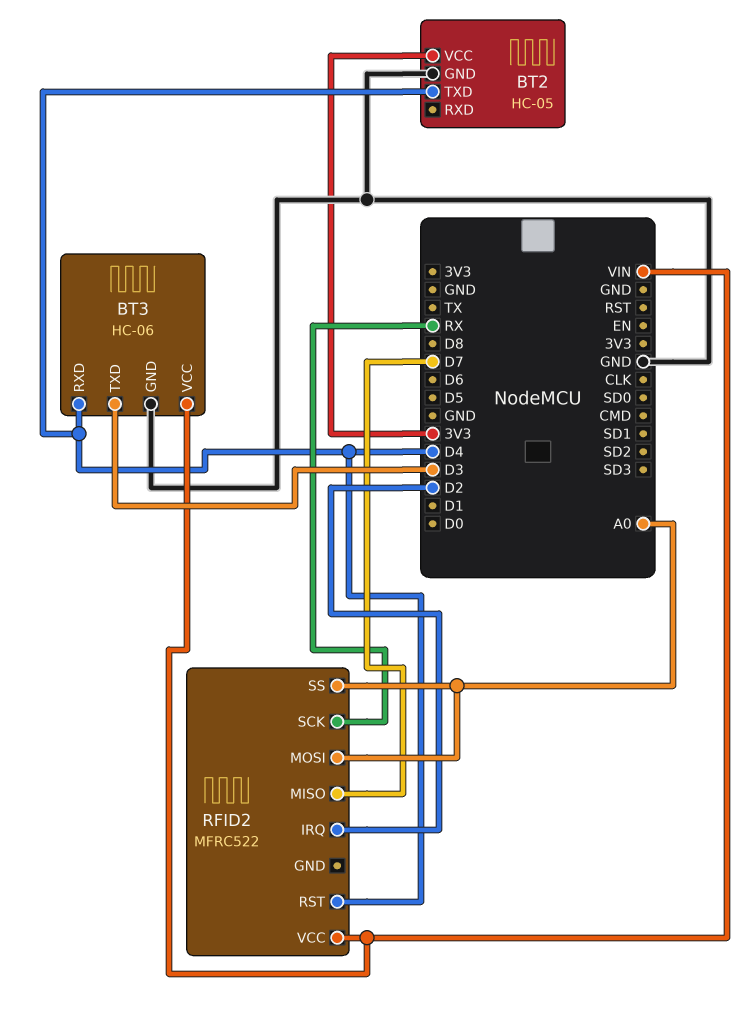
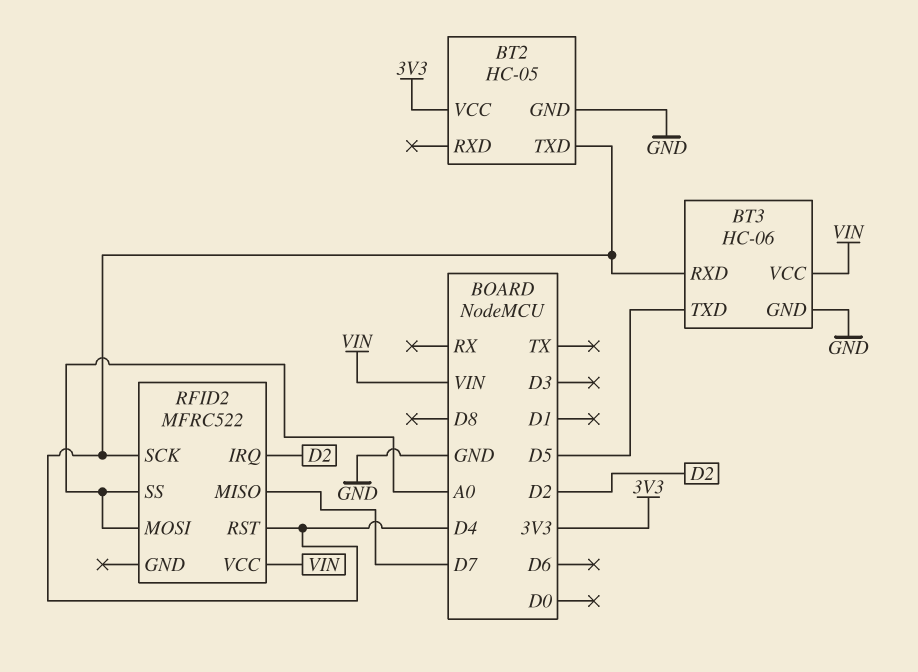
BT3 pin TXD: D3 -> D5
RFID2 pin SCK: RX -> D4

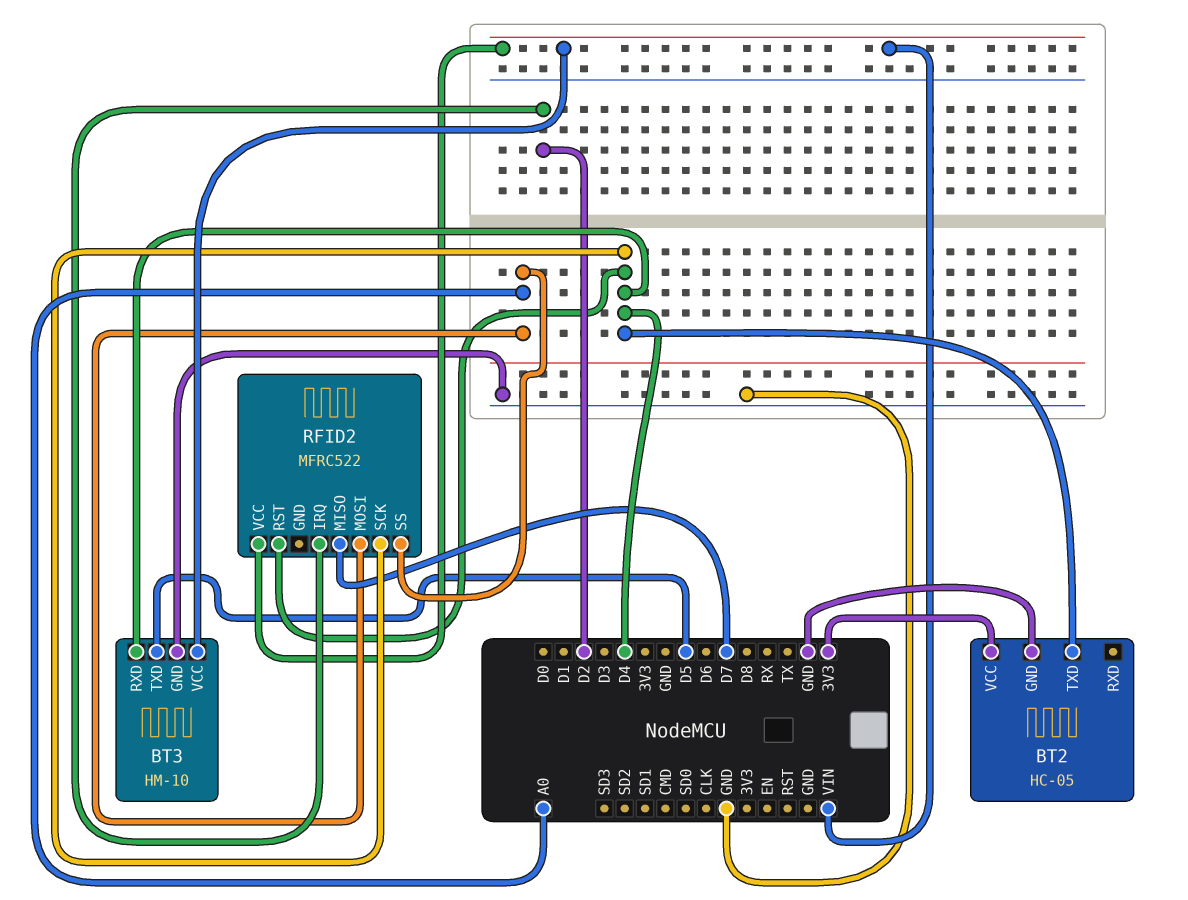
BT3: HC-06 -> HM-10

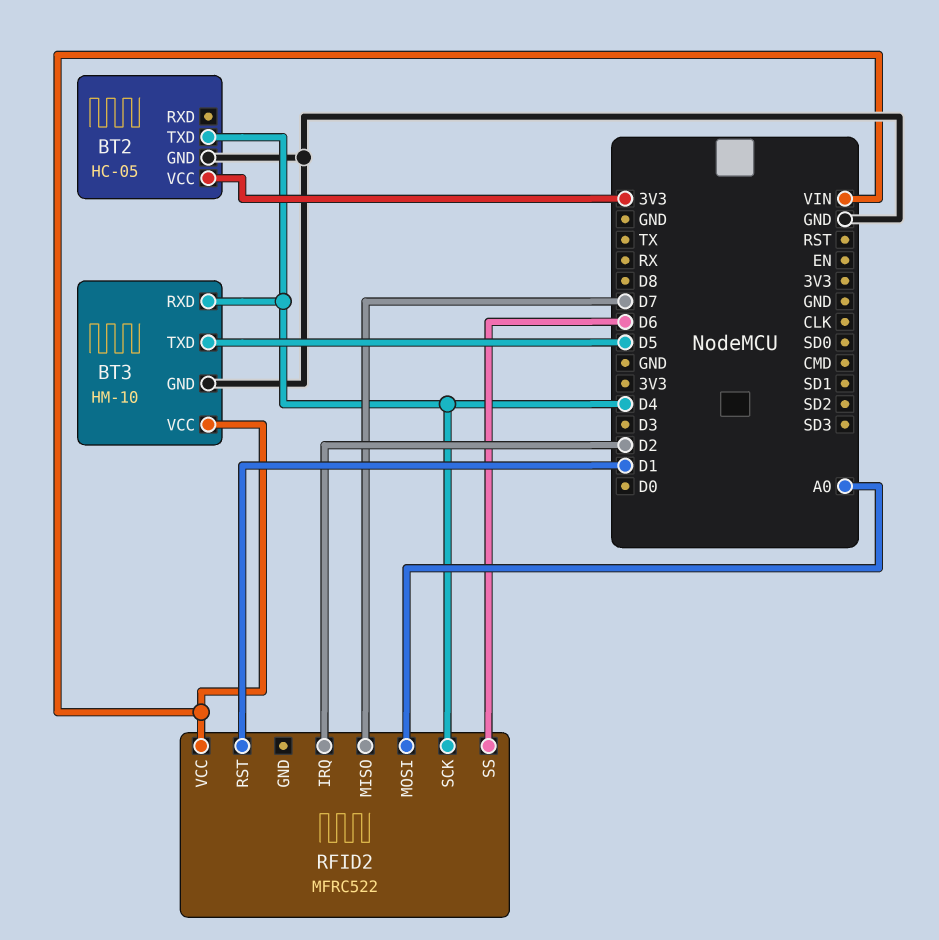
RFID2 pin RST: D4 -> D1
RFID2 pin SS: A0 -> D6

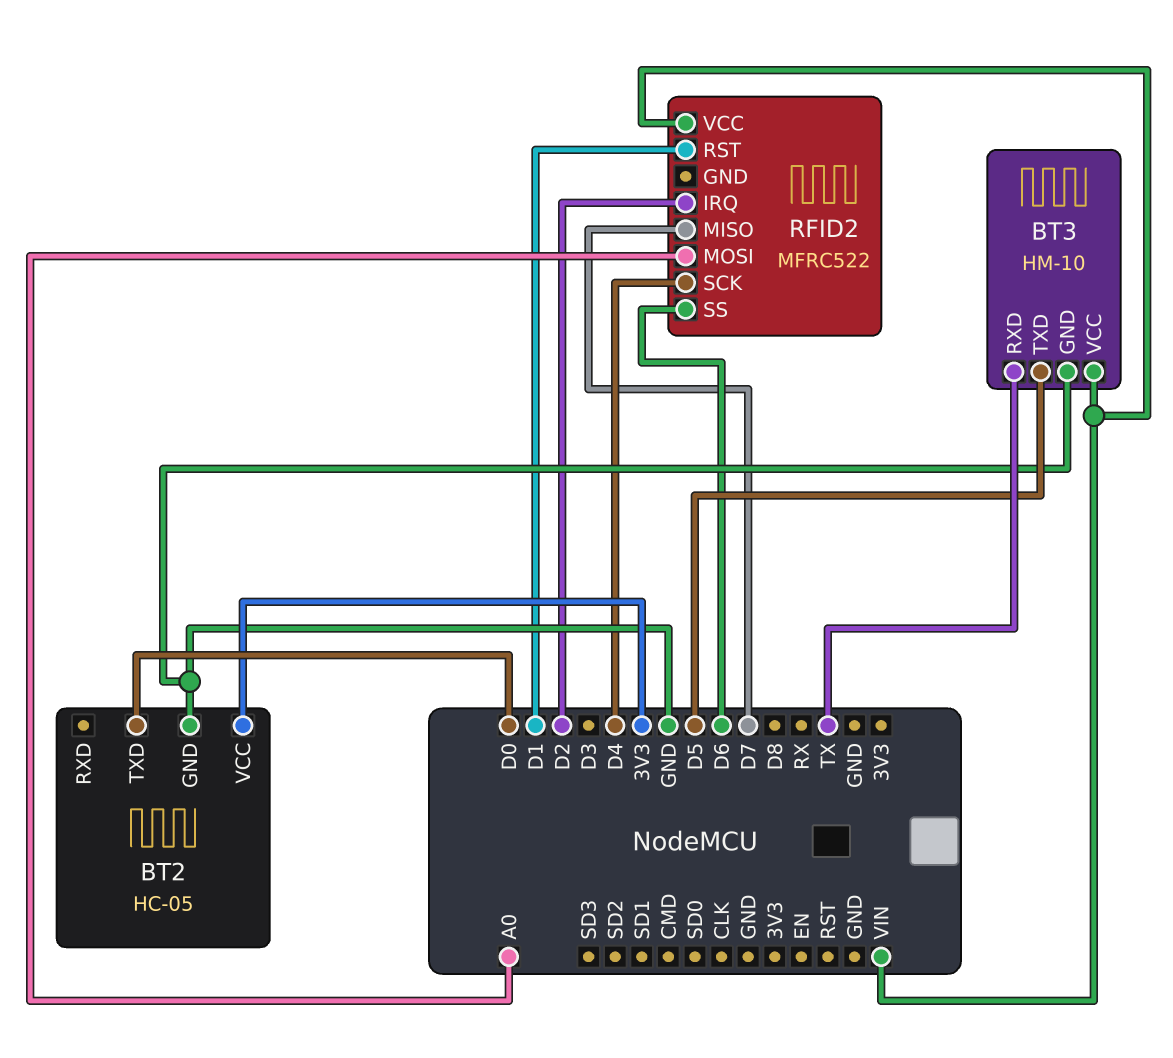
BT2 pin TXD: D4 -> D0
BT3 pin RXD: D4 -> TX

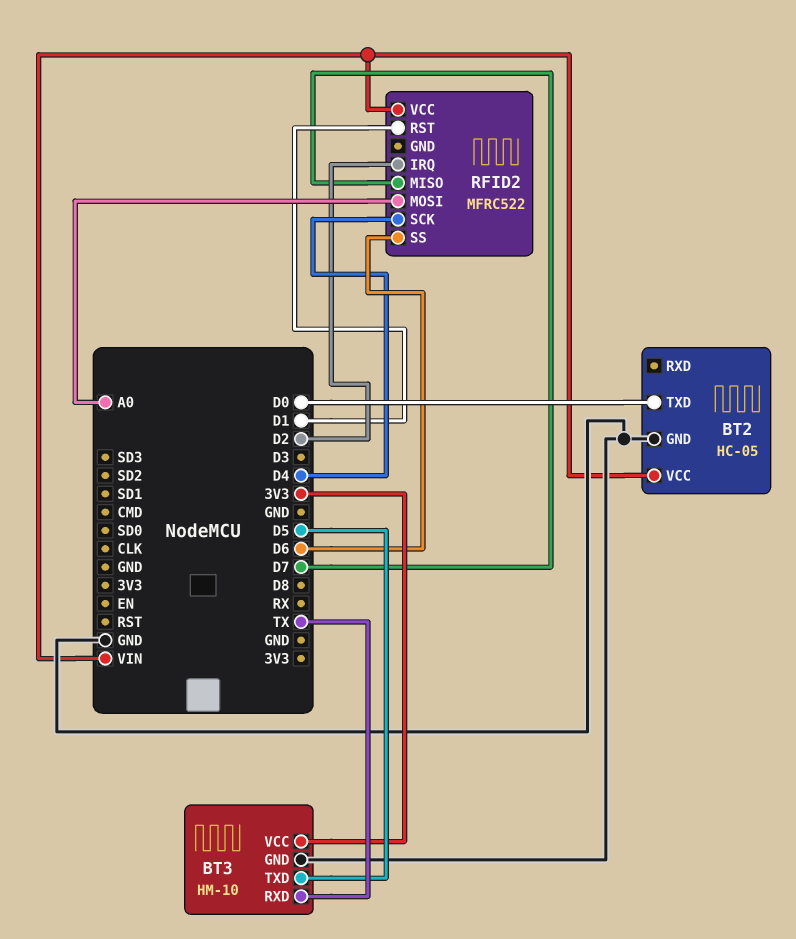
BT2 pin VCC: 3V3 -> VIN
BT3 pin VCC: VIN -> 3V3

